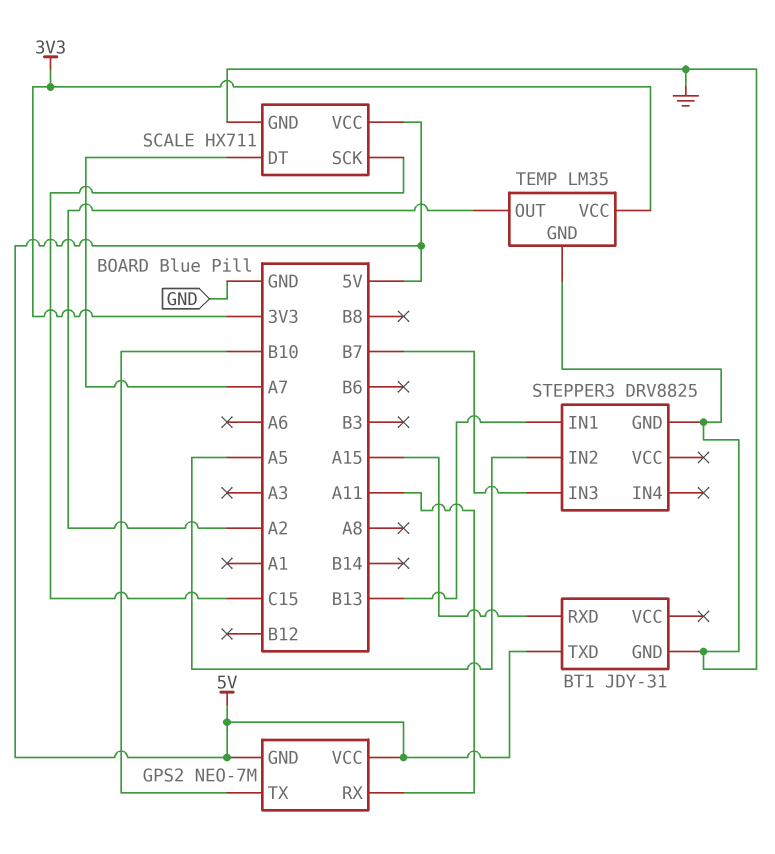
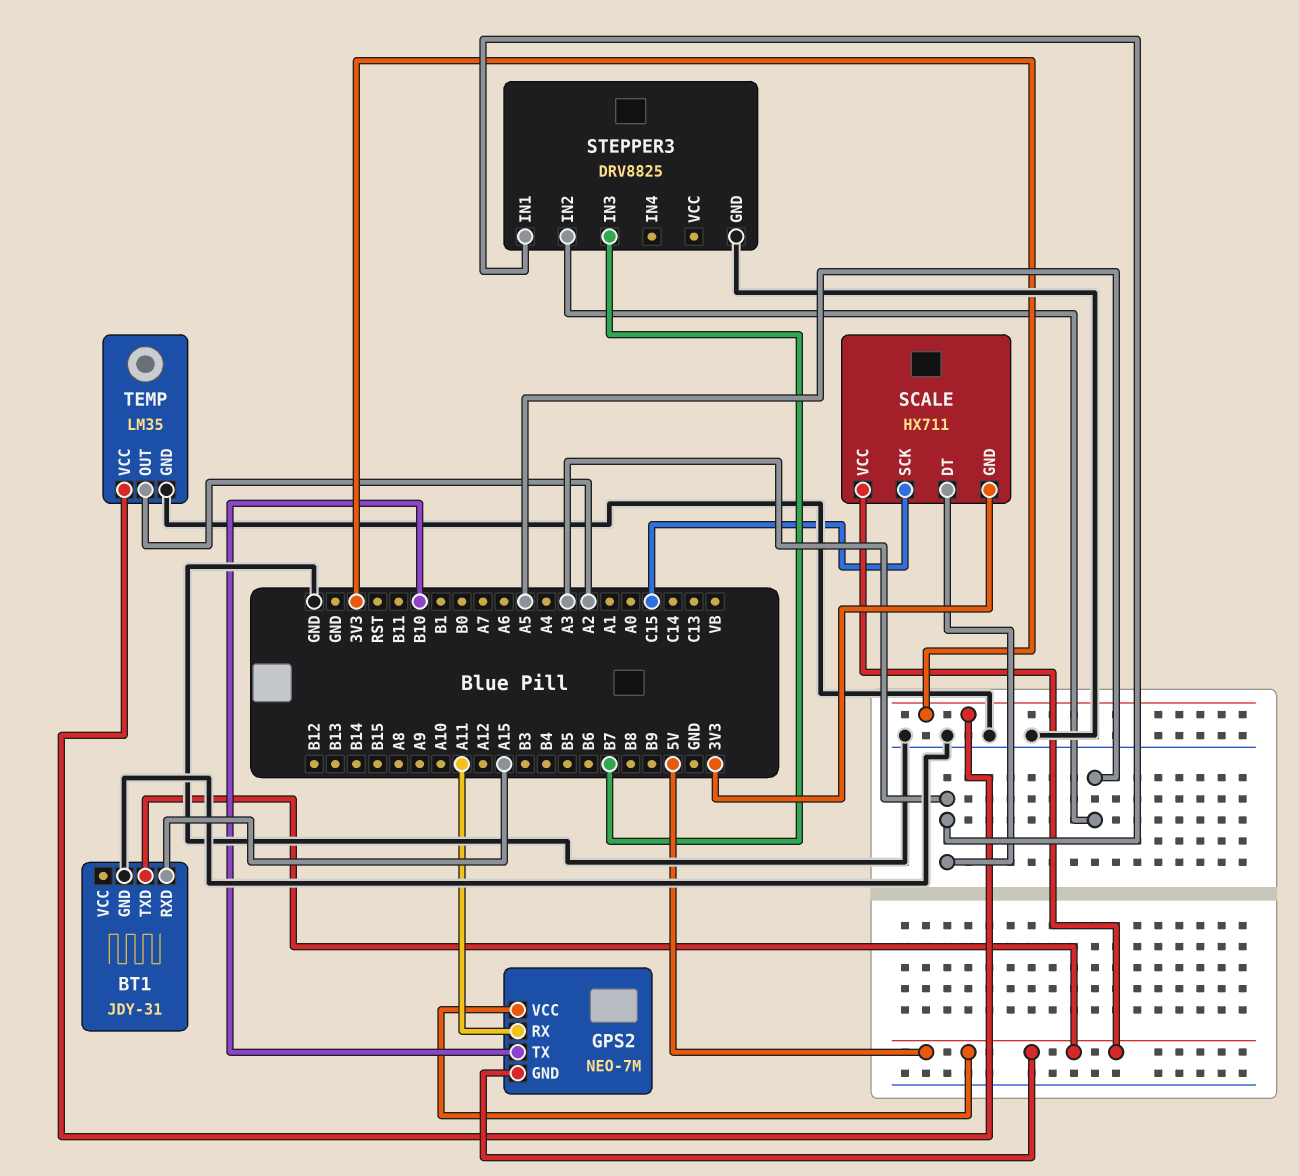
SCALE pin DT: A7 -> A3
SCALE pin GND: GND -> 3V3
STEPPER3 pin IN1: B13 -> A3

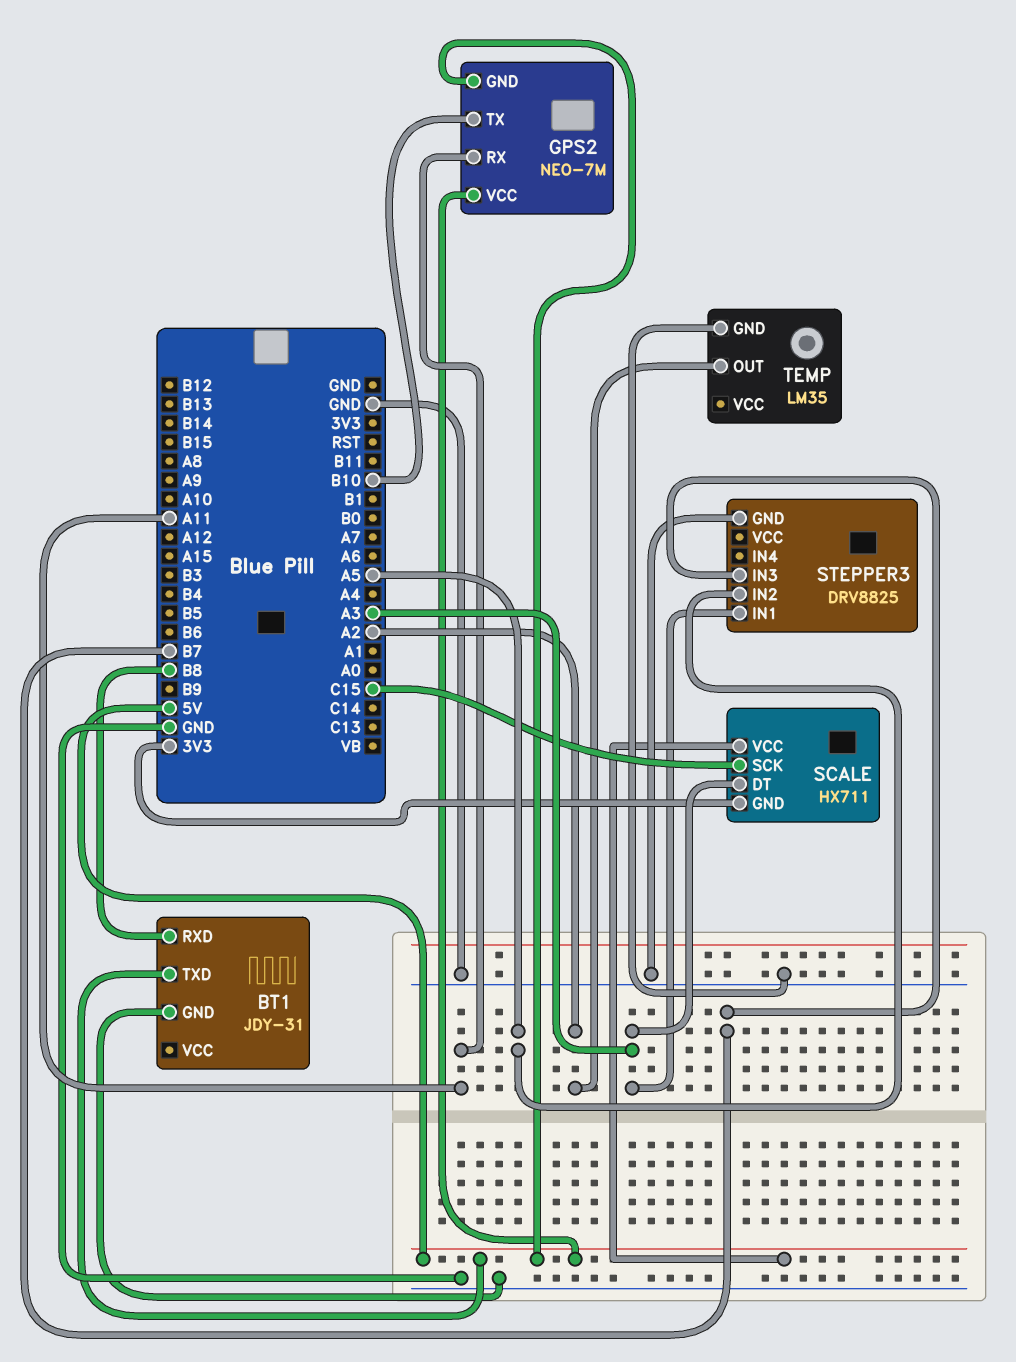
BT1 pin RXD: A15 -> B8
TEMP pin VCC: 3V3 -> none

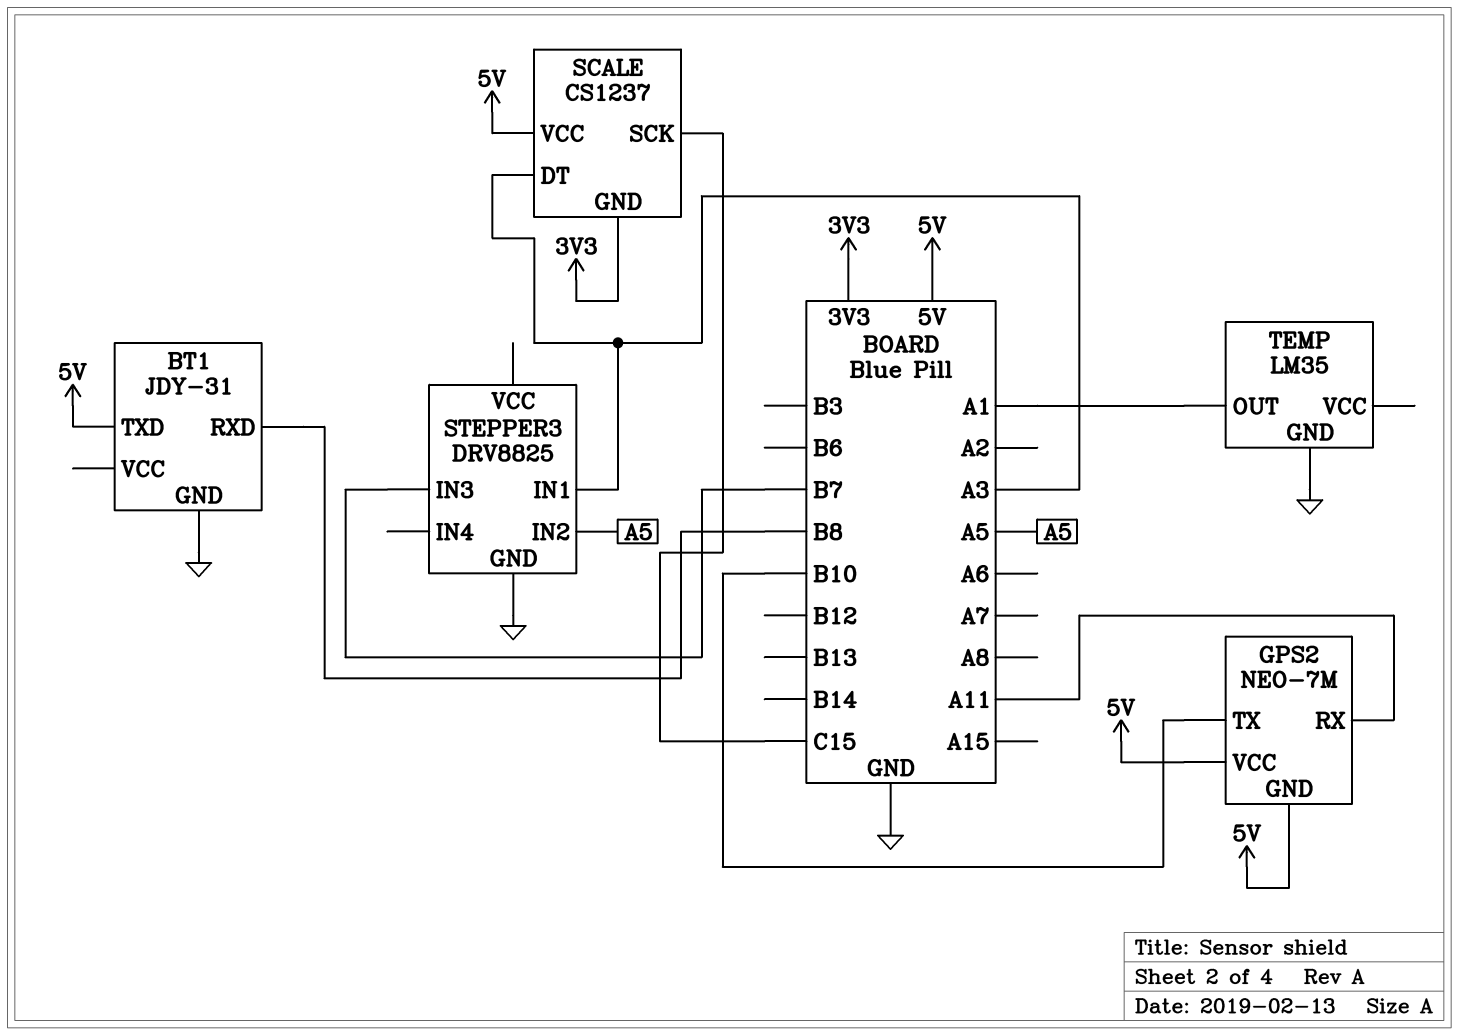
SCALE: HX711 -> CS1237
TEMP pin OUT: A2 -> A1

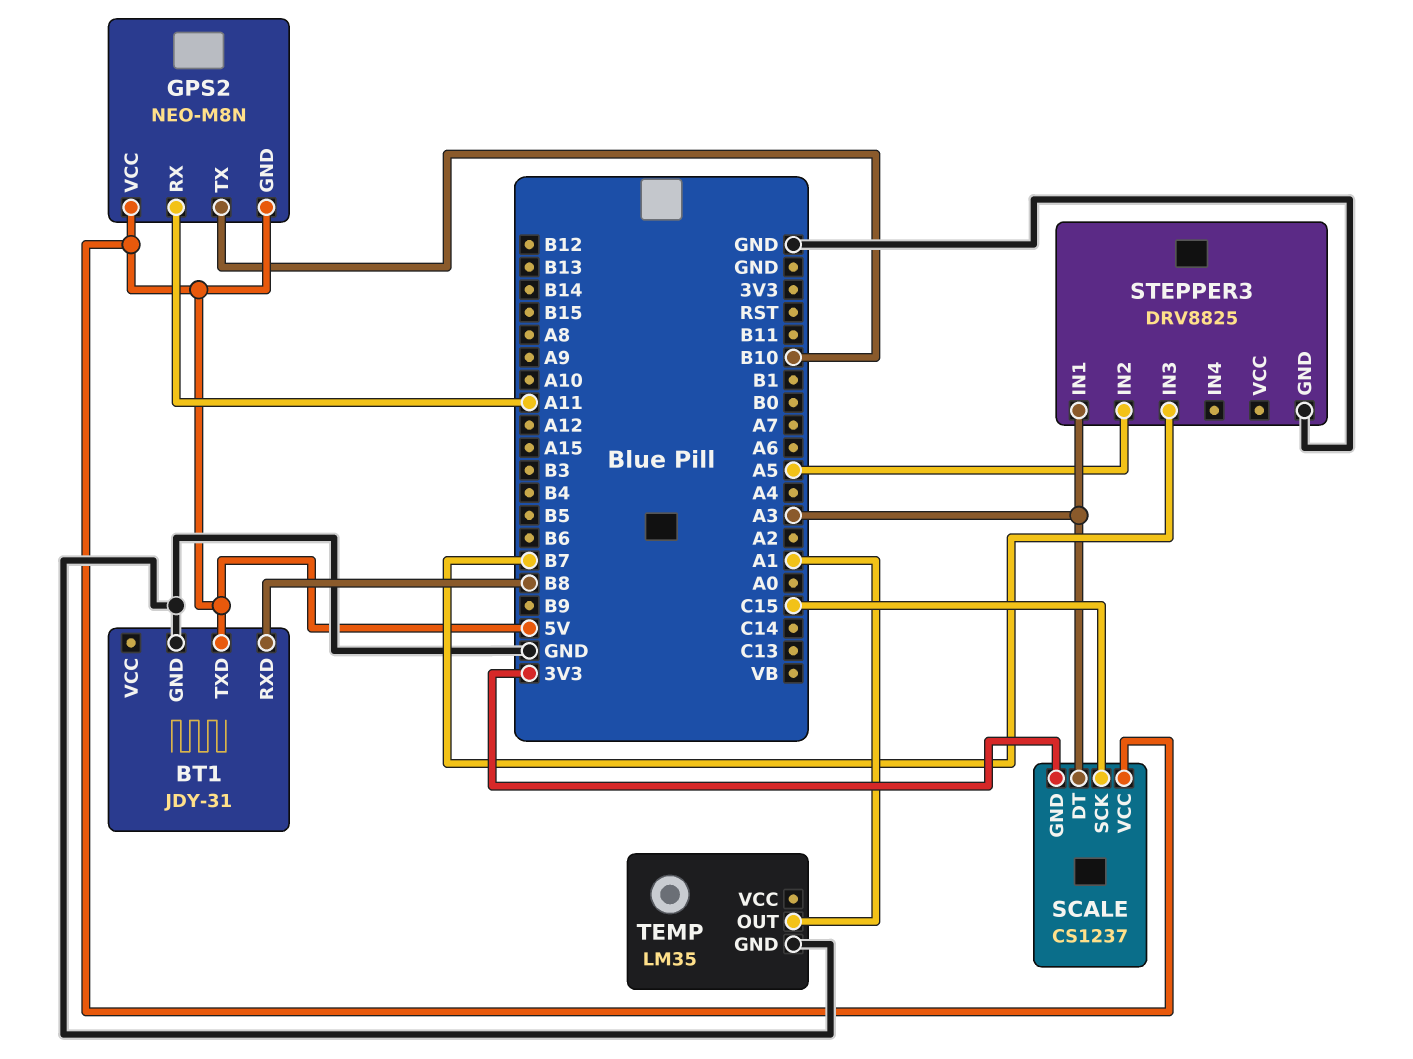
GPS2: NEO-7M -> NEO-M8N

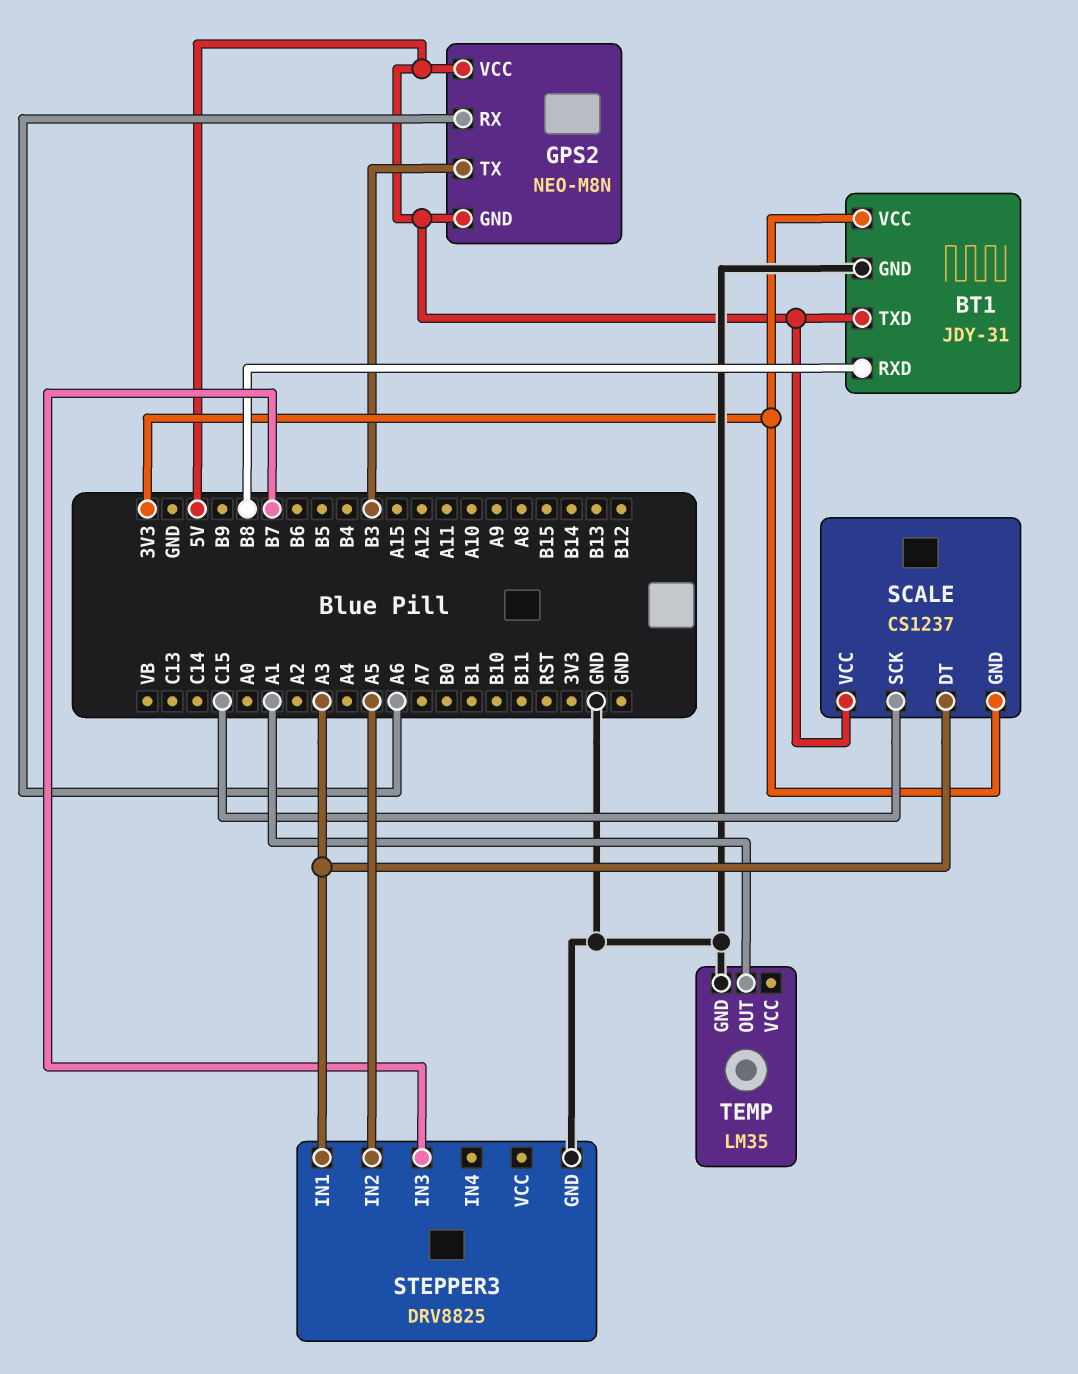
BT1 pin VCC: none -> 3V3
GPS2 pin RX: A11 -> A6
GPS2 pin TX: B10 -> B3

